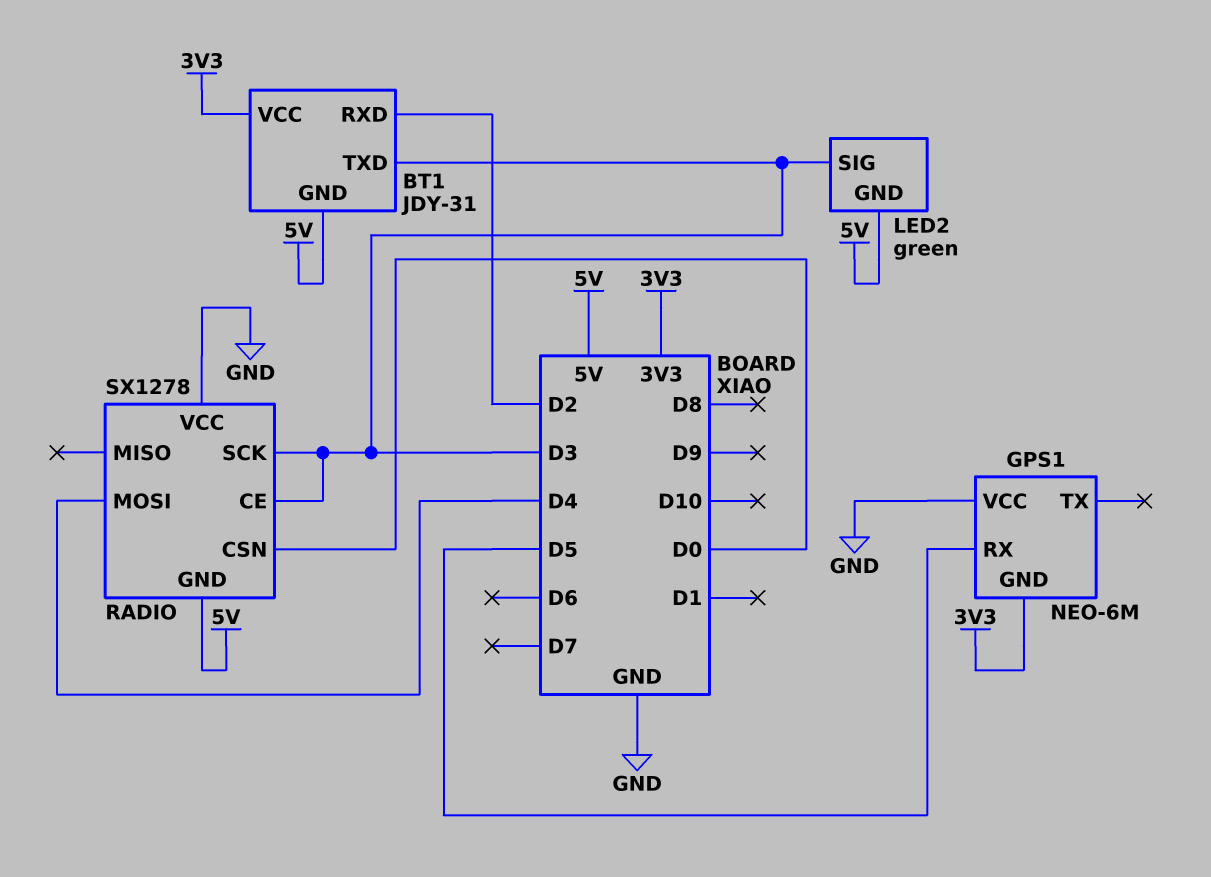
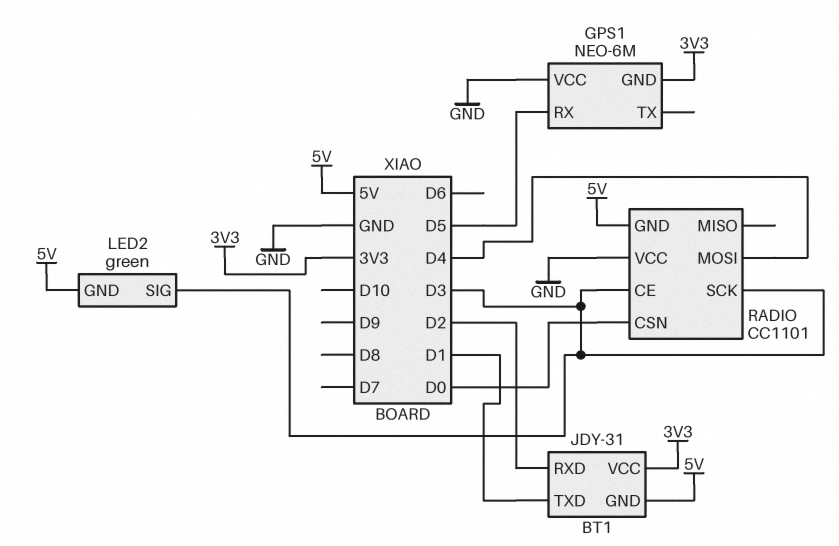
BT1 pin TXD: D3 -> D1
RADIO: SX1278 -> CC1101

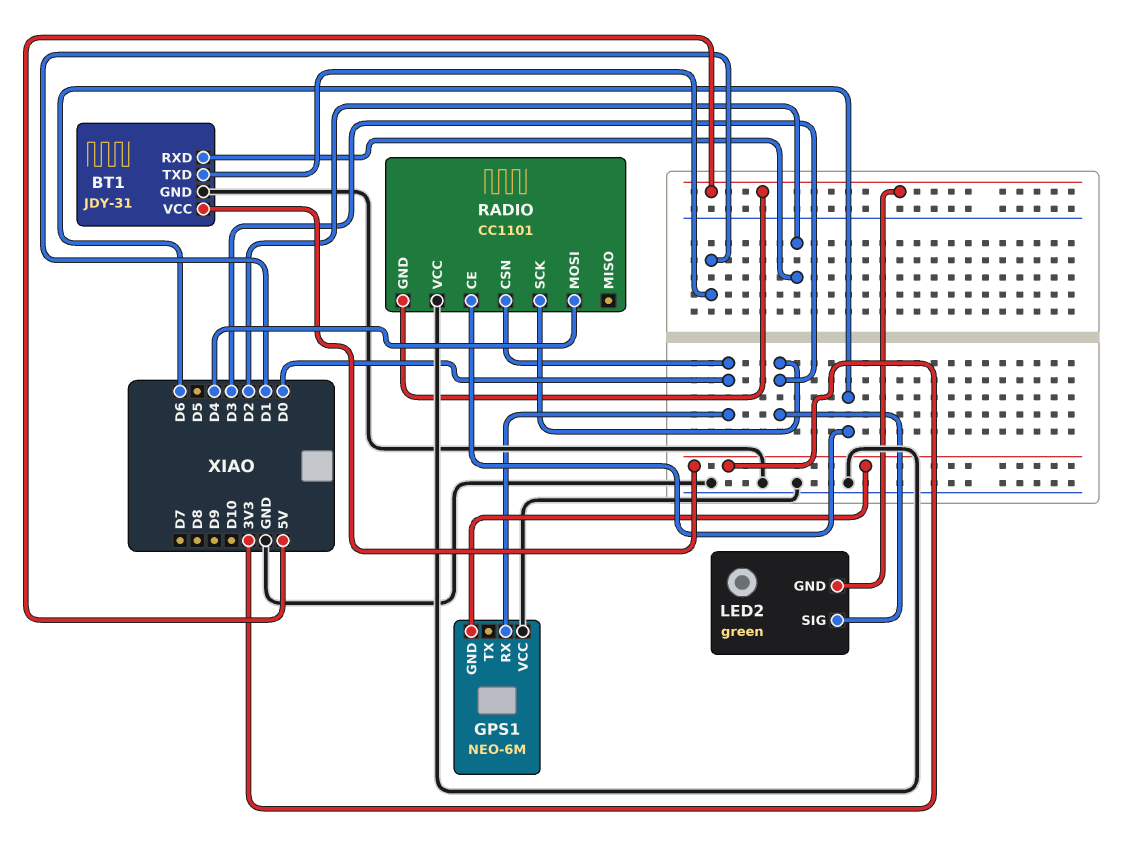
BT1 pin GND: 5V -> GND
GPS1 pin RX: D5 -> D0
RADIO pin CE: D3 -> D6

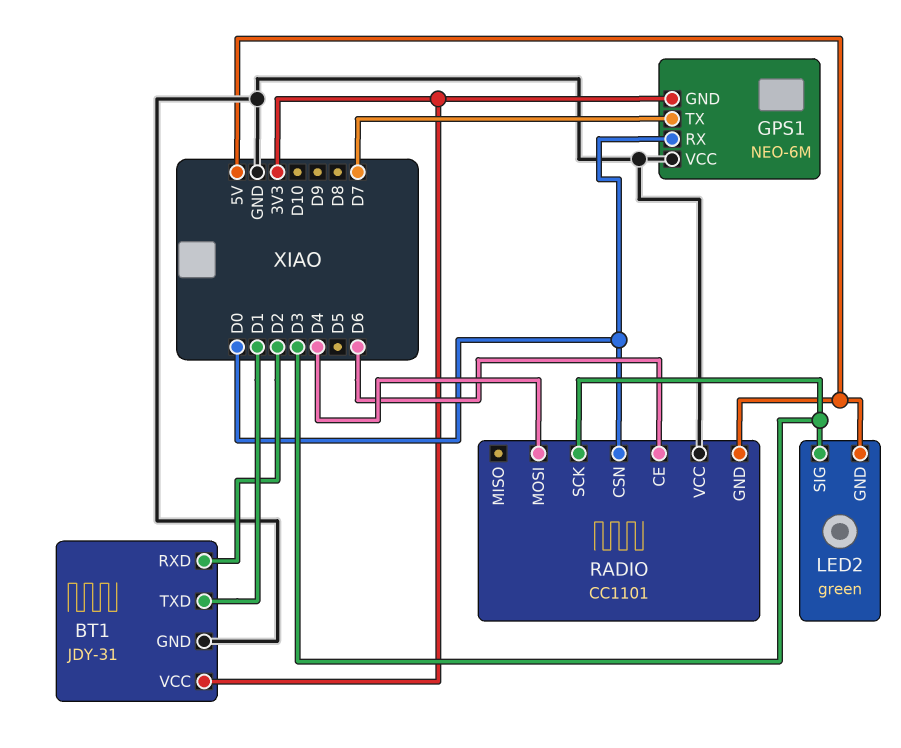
GPS1 pin TX: none -> D7

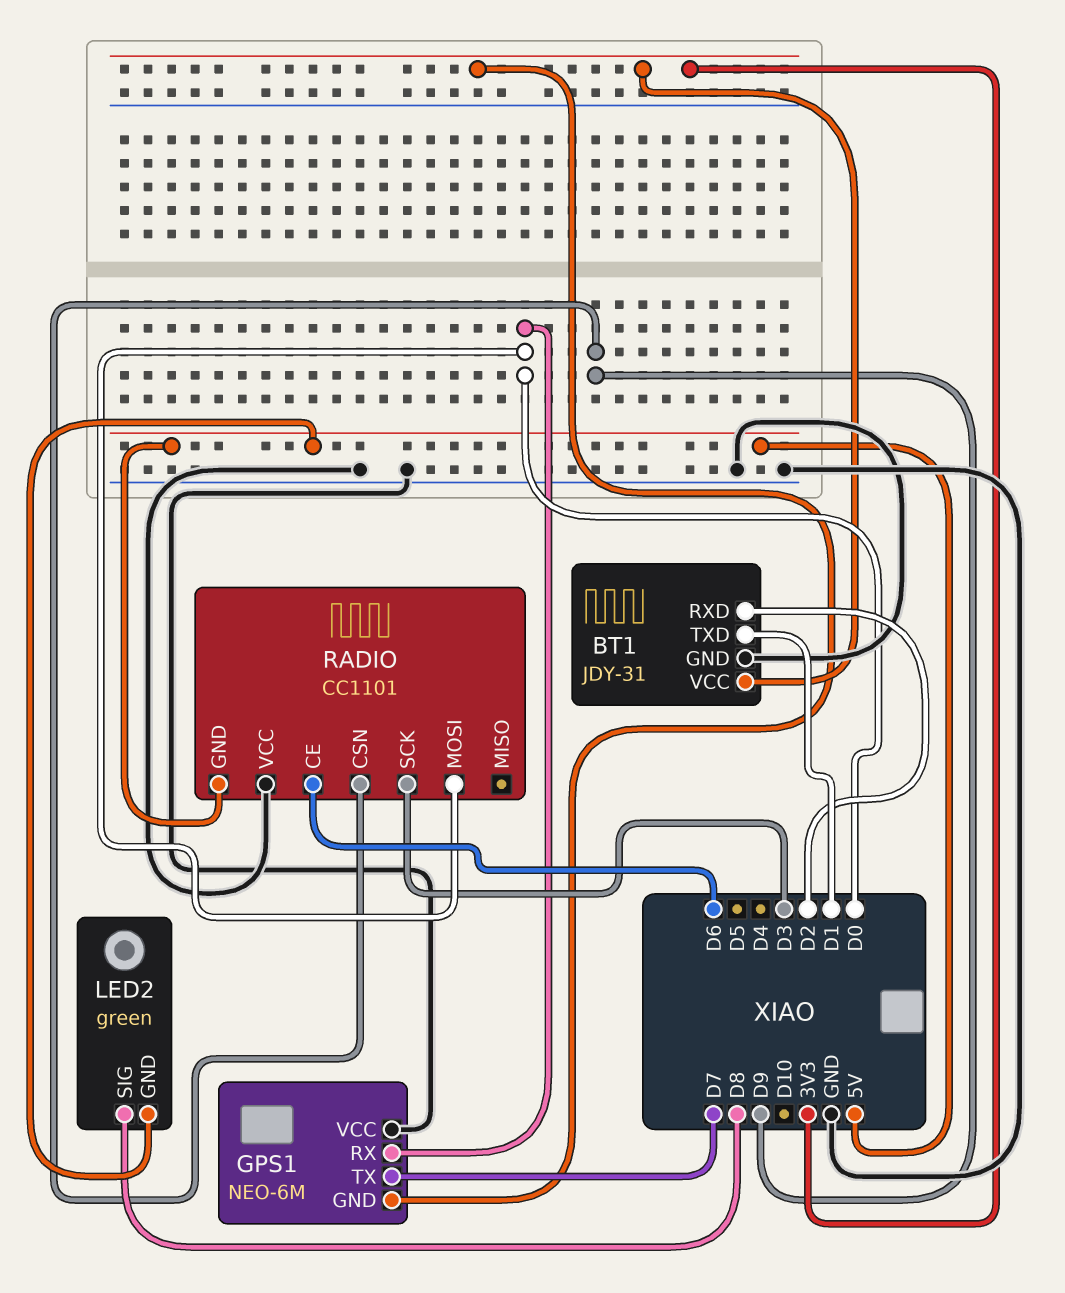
LED2 pin SIG: D3 -> D8
RADIO pin CSN: D0 -> D9
RADIO pin MOSI: D4 -> D0

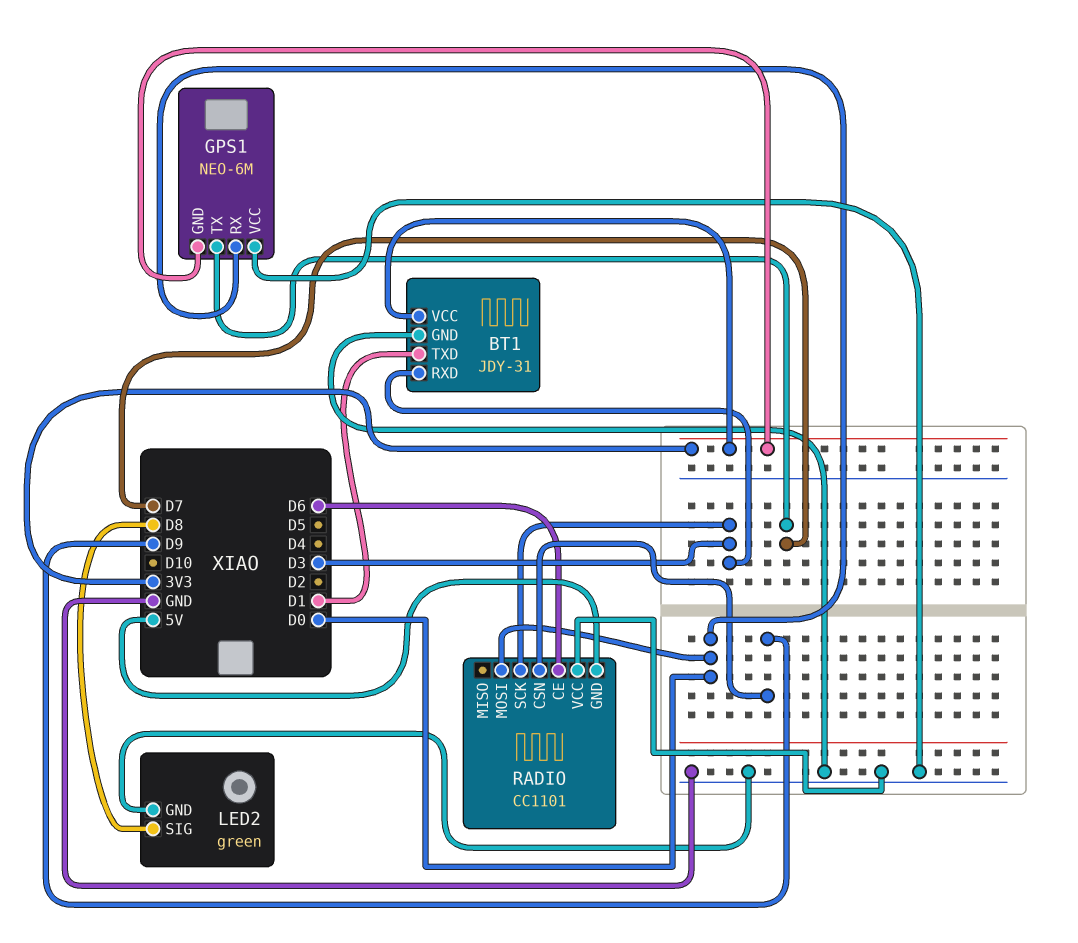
BT1 pin RXD: D2 -> D3
LED2 pin GND: 5V -> GND

